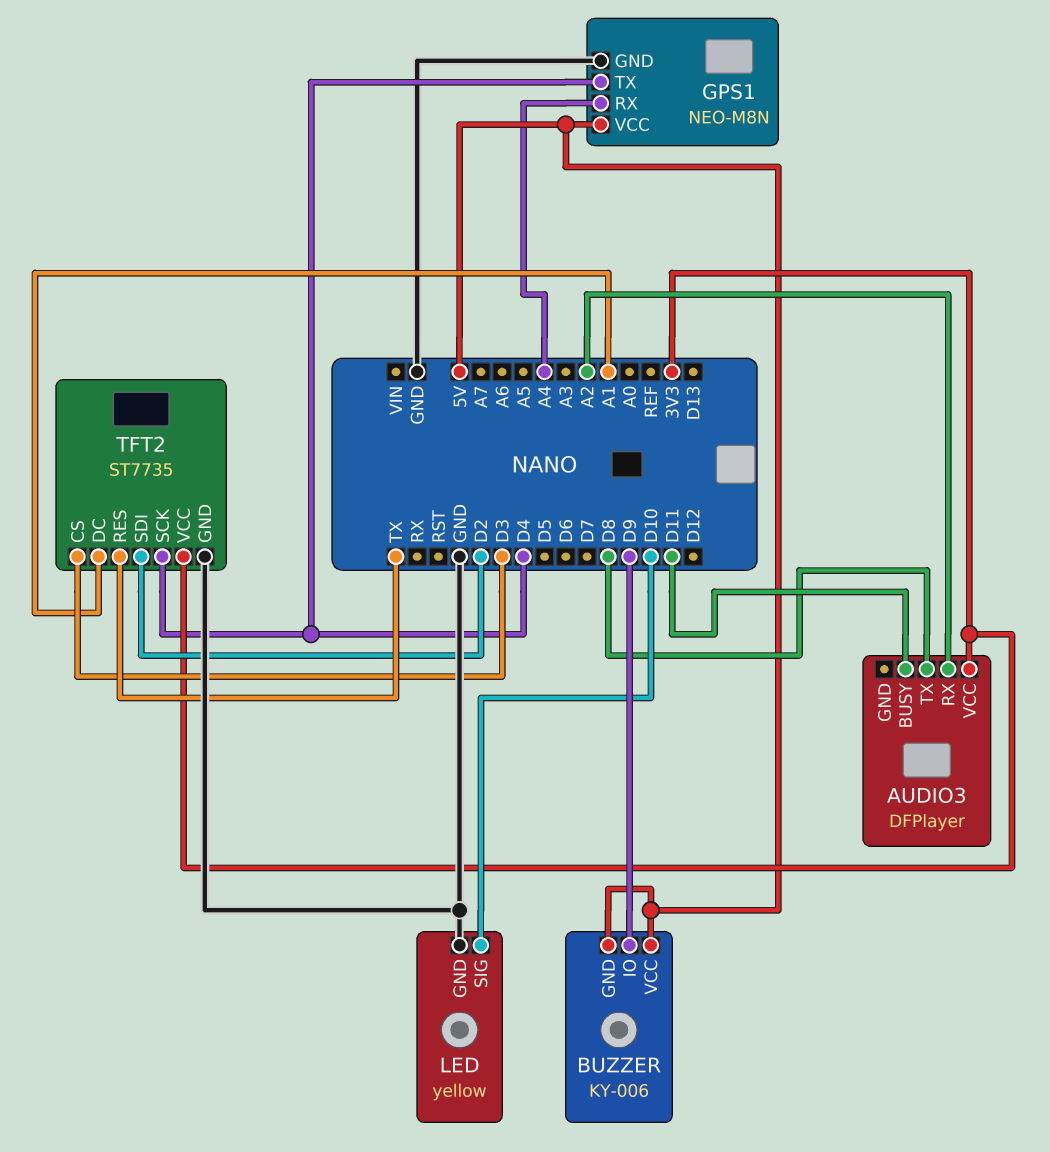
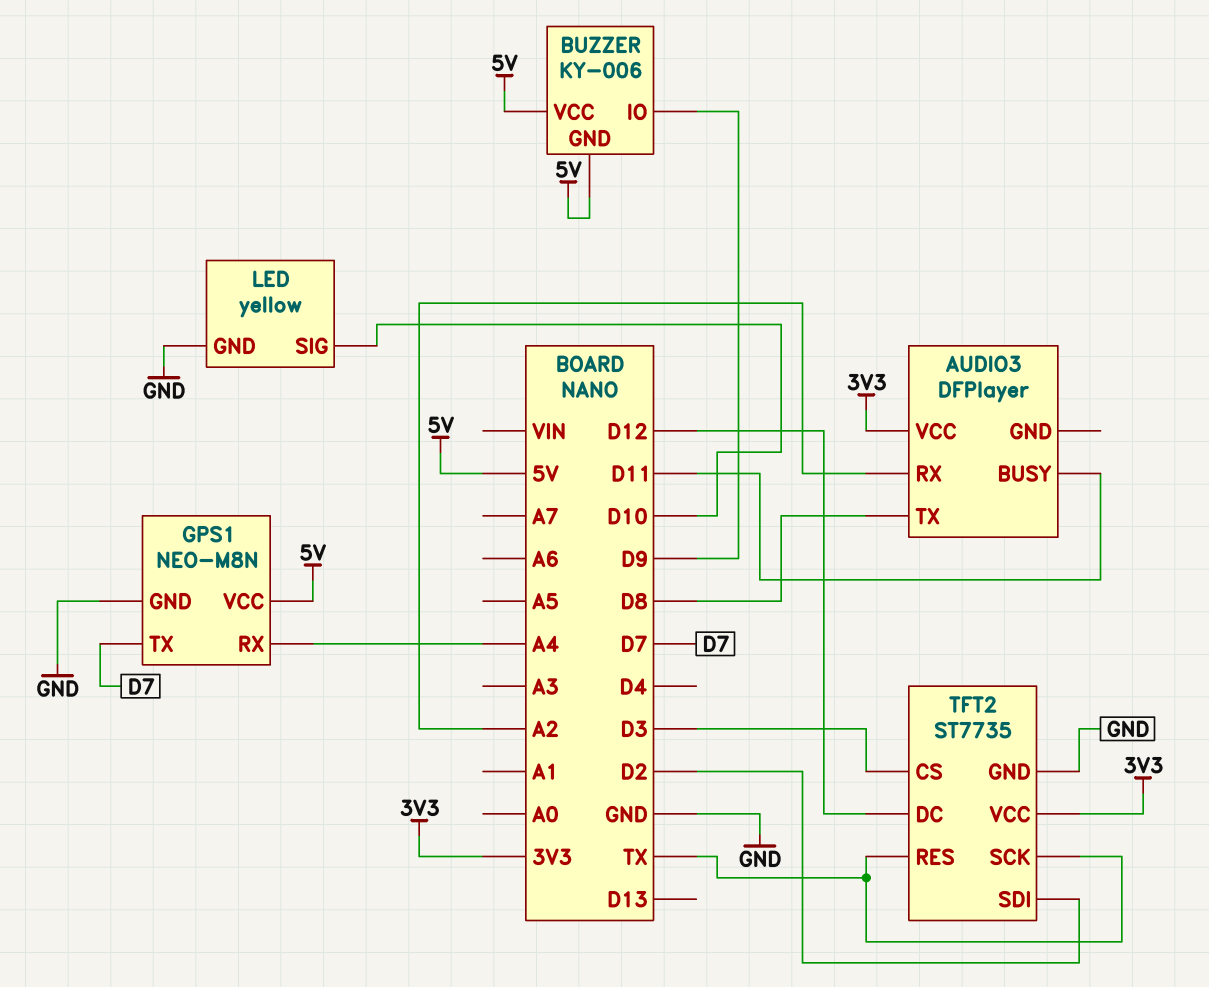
GPS1 pin TX: D4 -> D7
TFT2 pin DC: A1 -> D12
TFT2 pin SCK: D4 -> TX

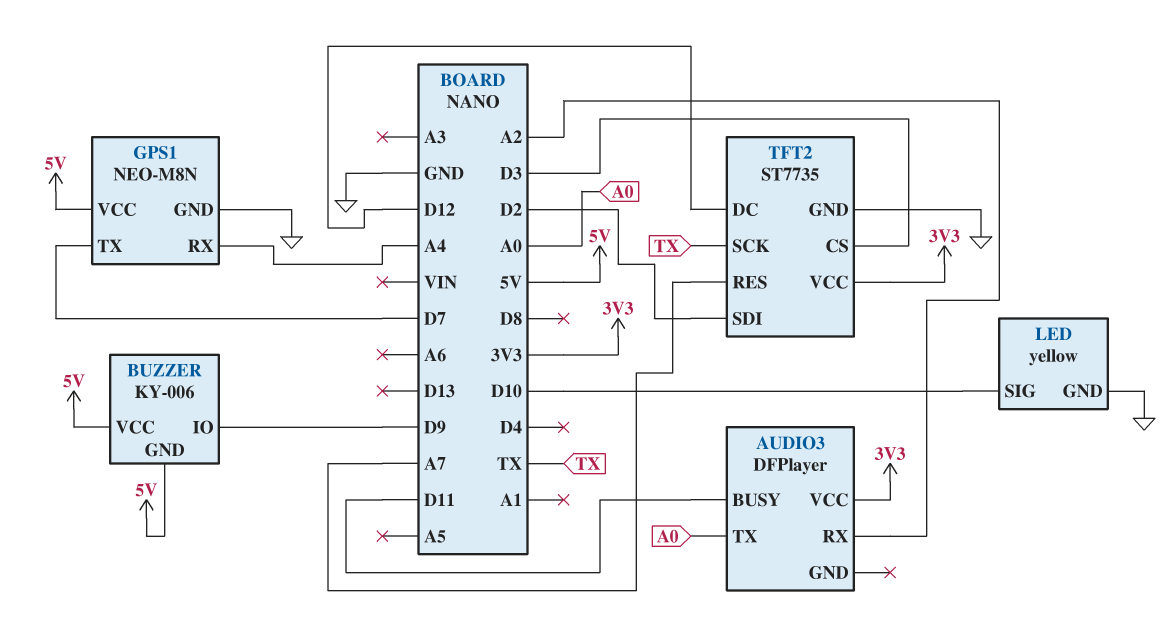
AUDIO3 pin TX: D8 -> A0
TFT2 pin RES: TX -> A7

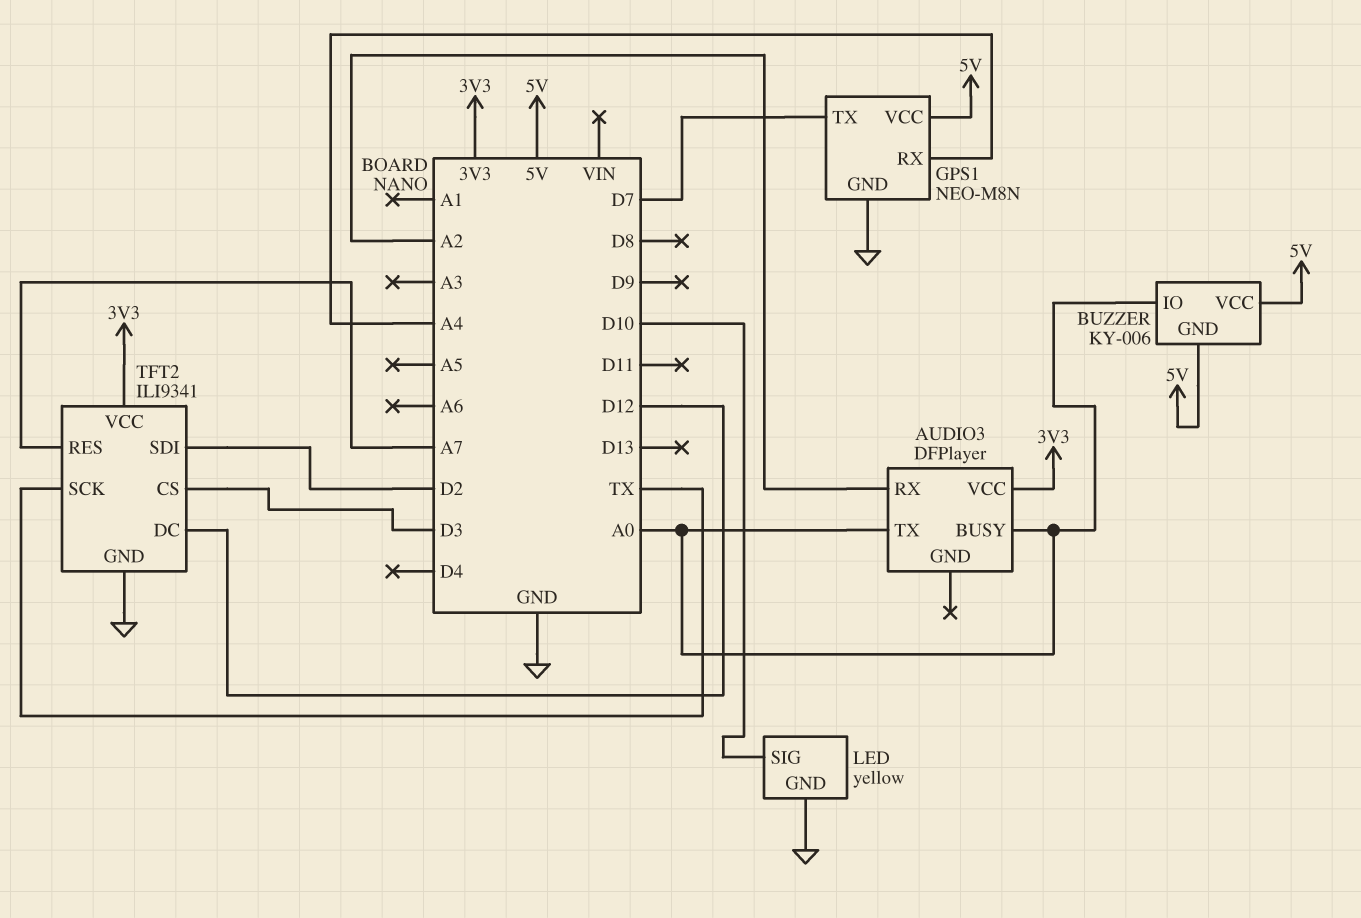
AUDIO3 pin BUSY: D11 -> A0
BUZZER pin IO: D9 -> A0
TFT2: ST7735 -> ILI9341

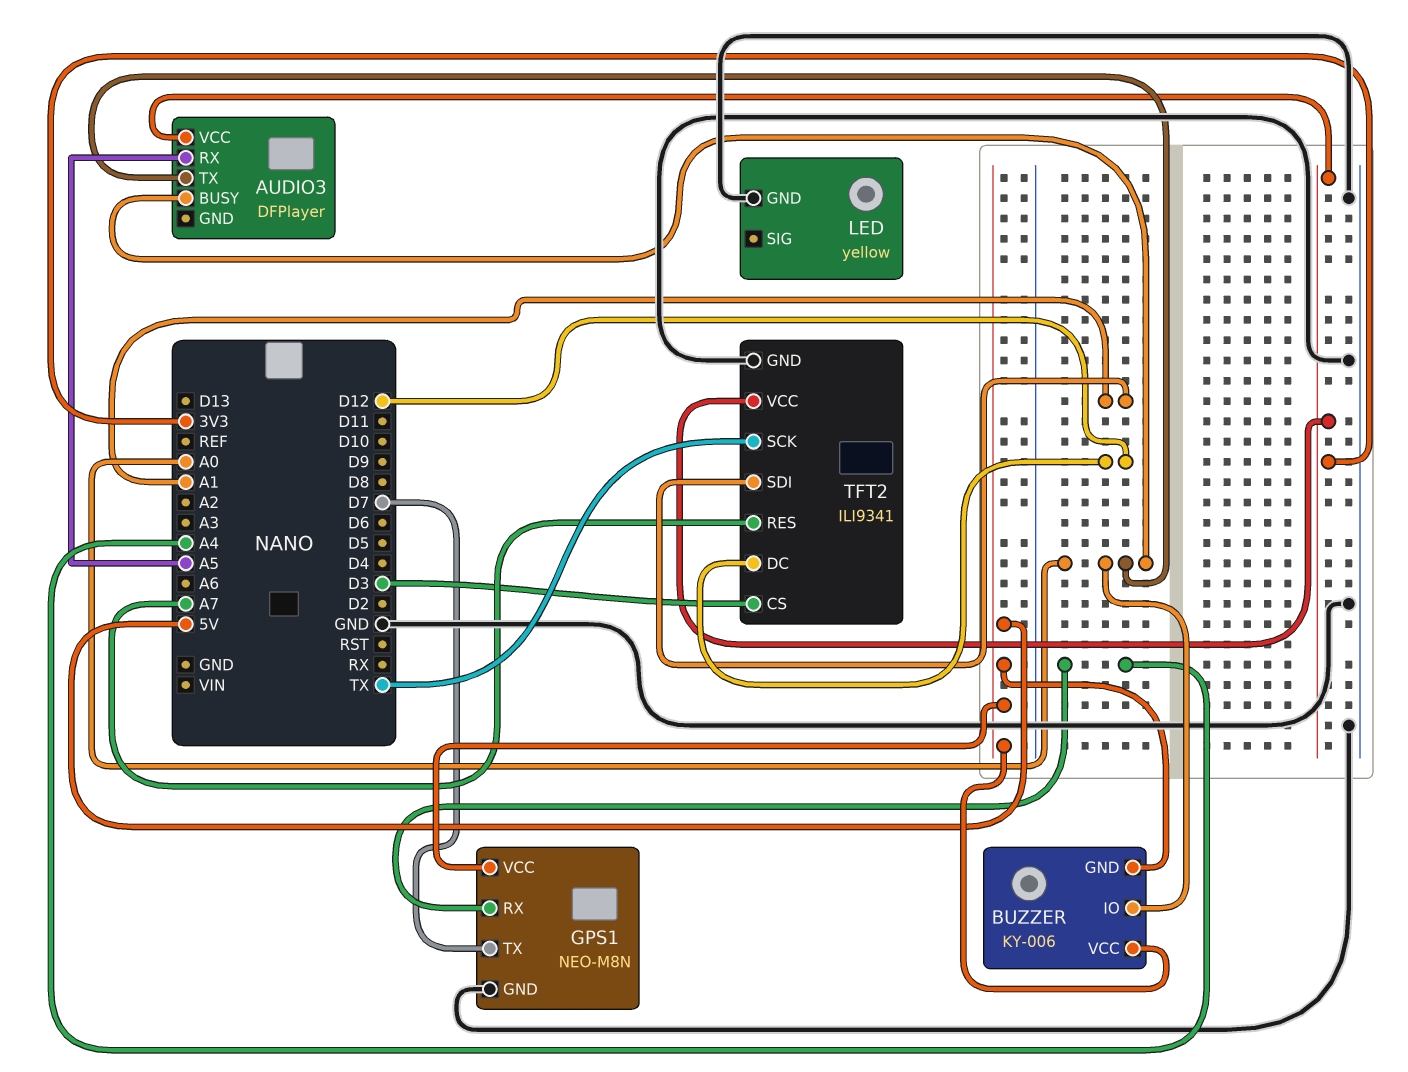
AUDIO3 pin RX: A2 -> A5
LED pin SIG: D10 -> none
TFT2 pin SDI: D2 -> A1

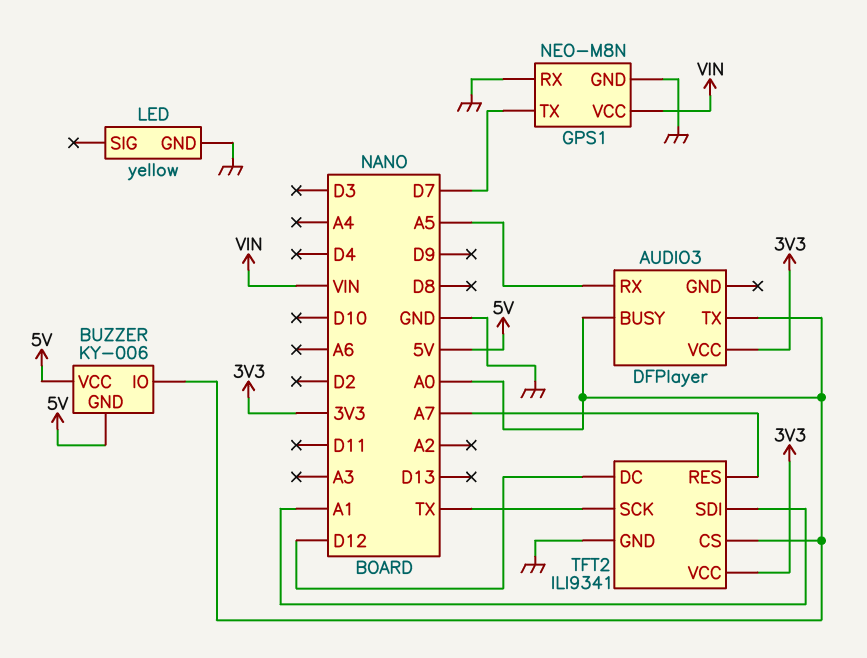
GPS1 pin RX: A4 -> GND
GPS1 pin VCC: 5V -> VIN
TFT2 pin CS: D3 -> A0

